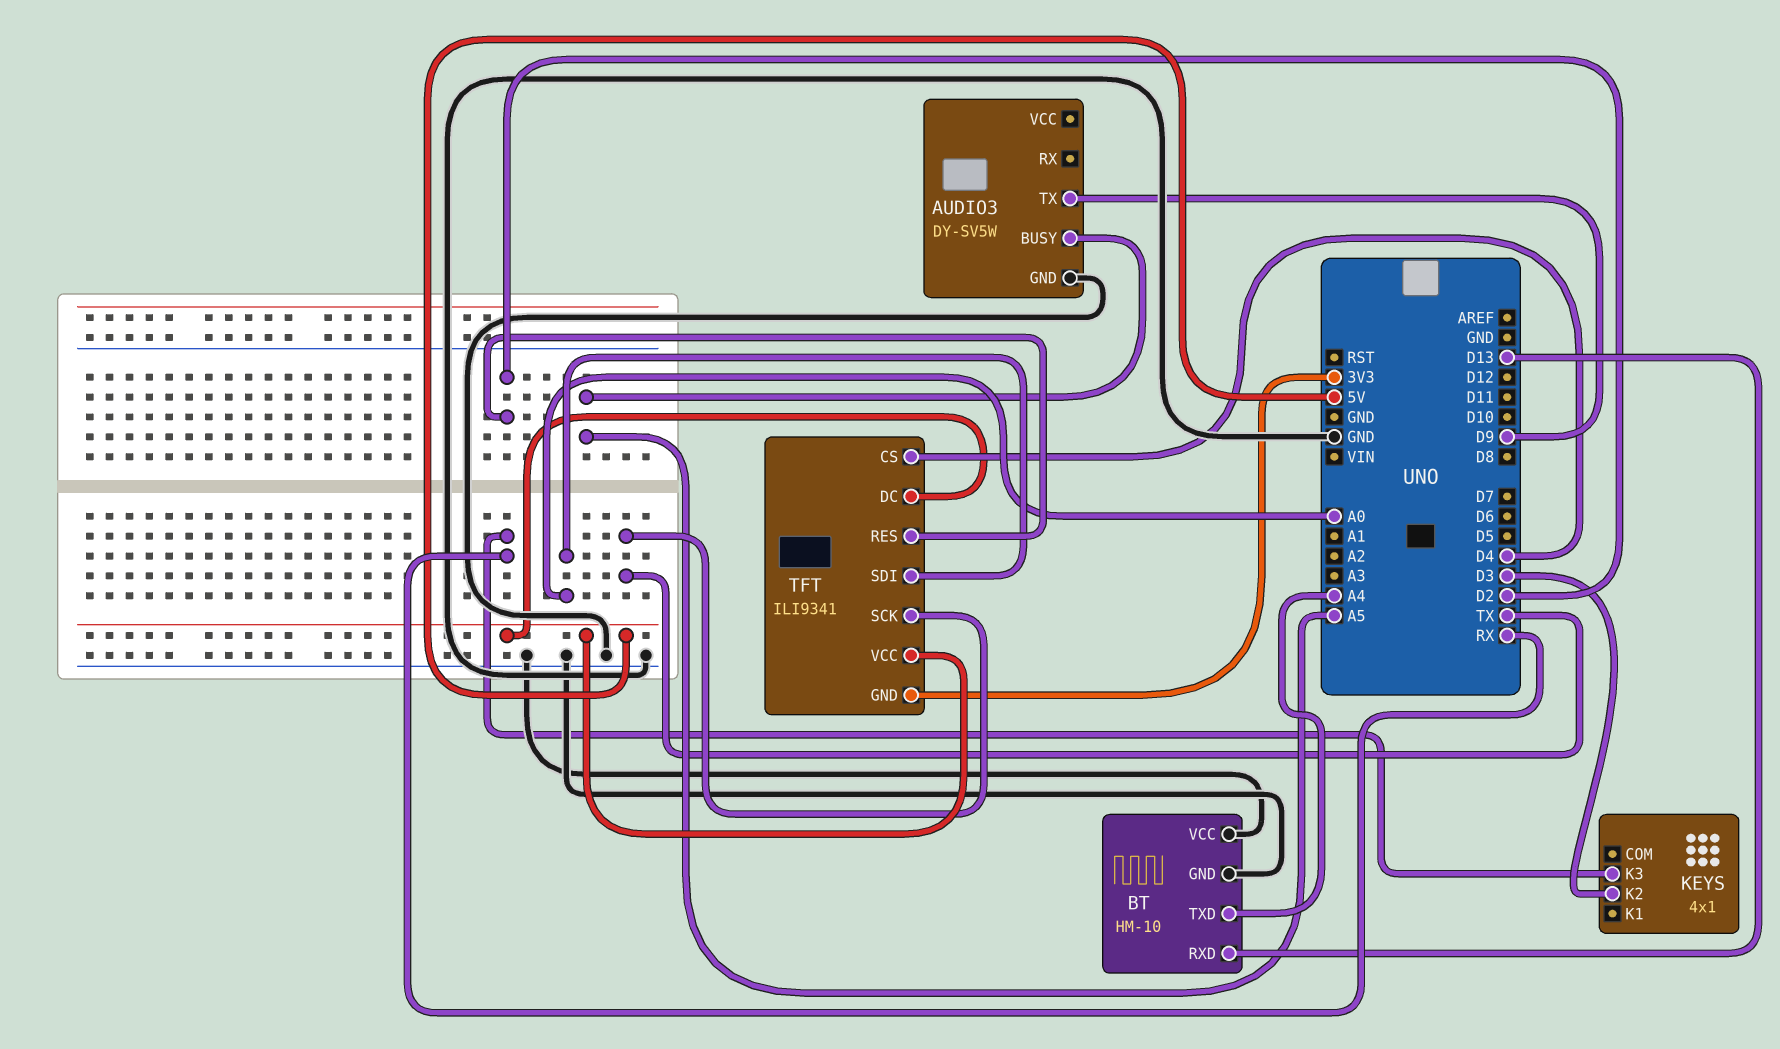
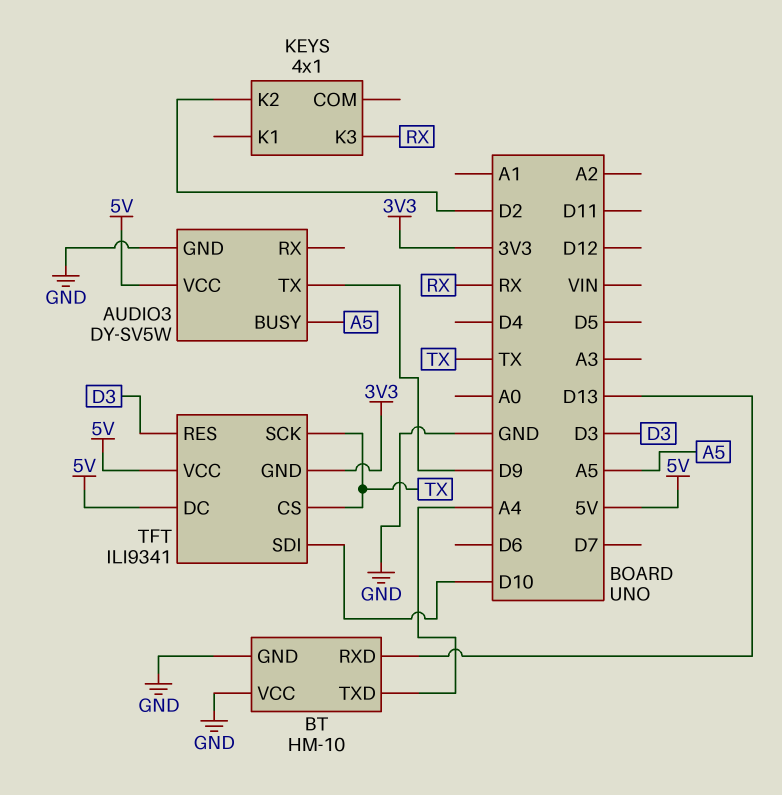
AUDIO3 pin VCC: none -> 5V
KEYS pin K2: D3 -> D2
TFT pin CS: D4 -> TX
TFT pin RES: D2 -> D3
TFT pin SDI: A0 -> D10

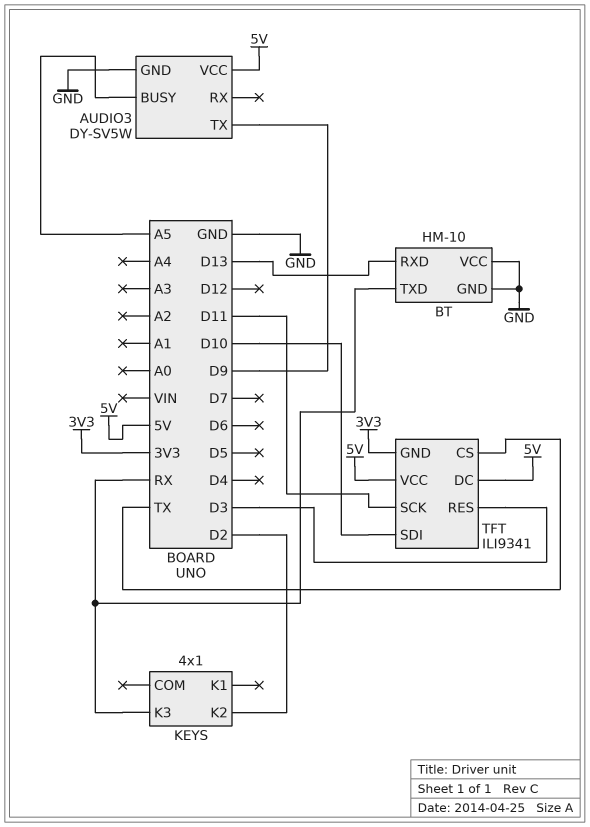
BT pin TXD: A4 -> RX
TFT pin SCK: TX -> D11

